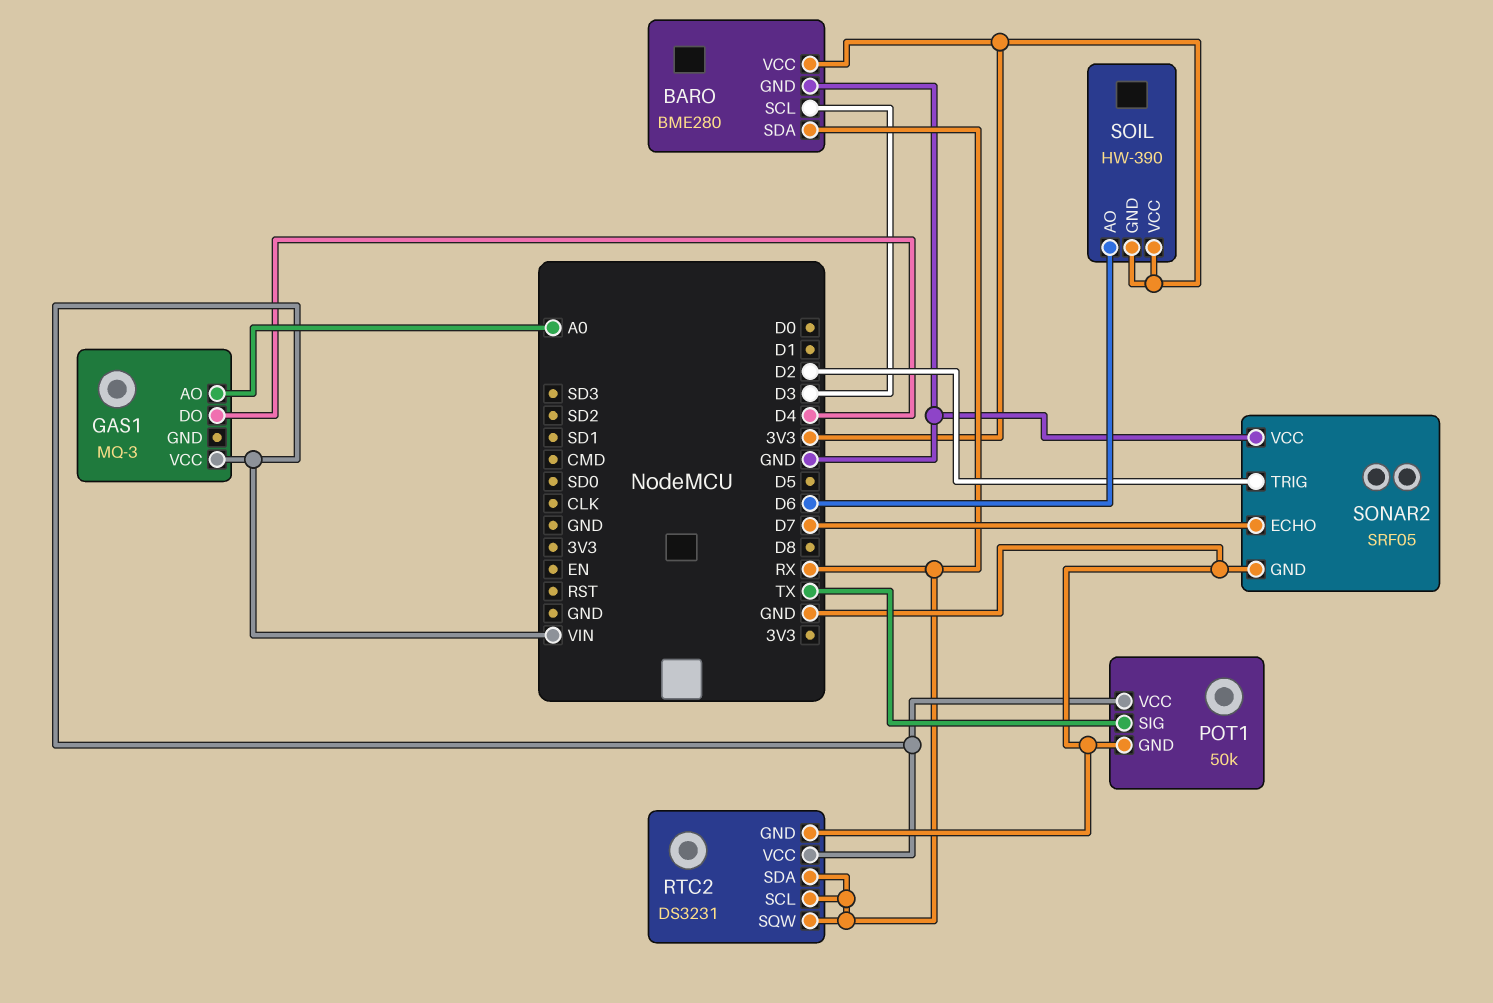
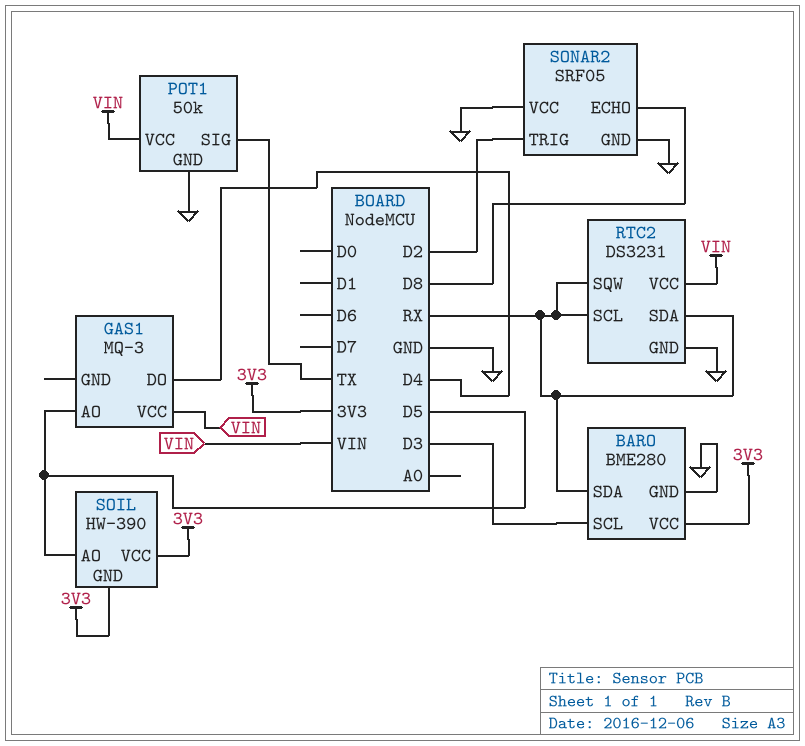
GAS1 pin AO: A0 -> D5
SOIL pin AO: D6 -> D5
SONAR2 pin ECHO: D7 -> D8

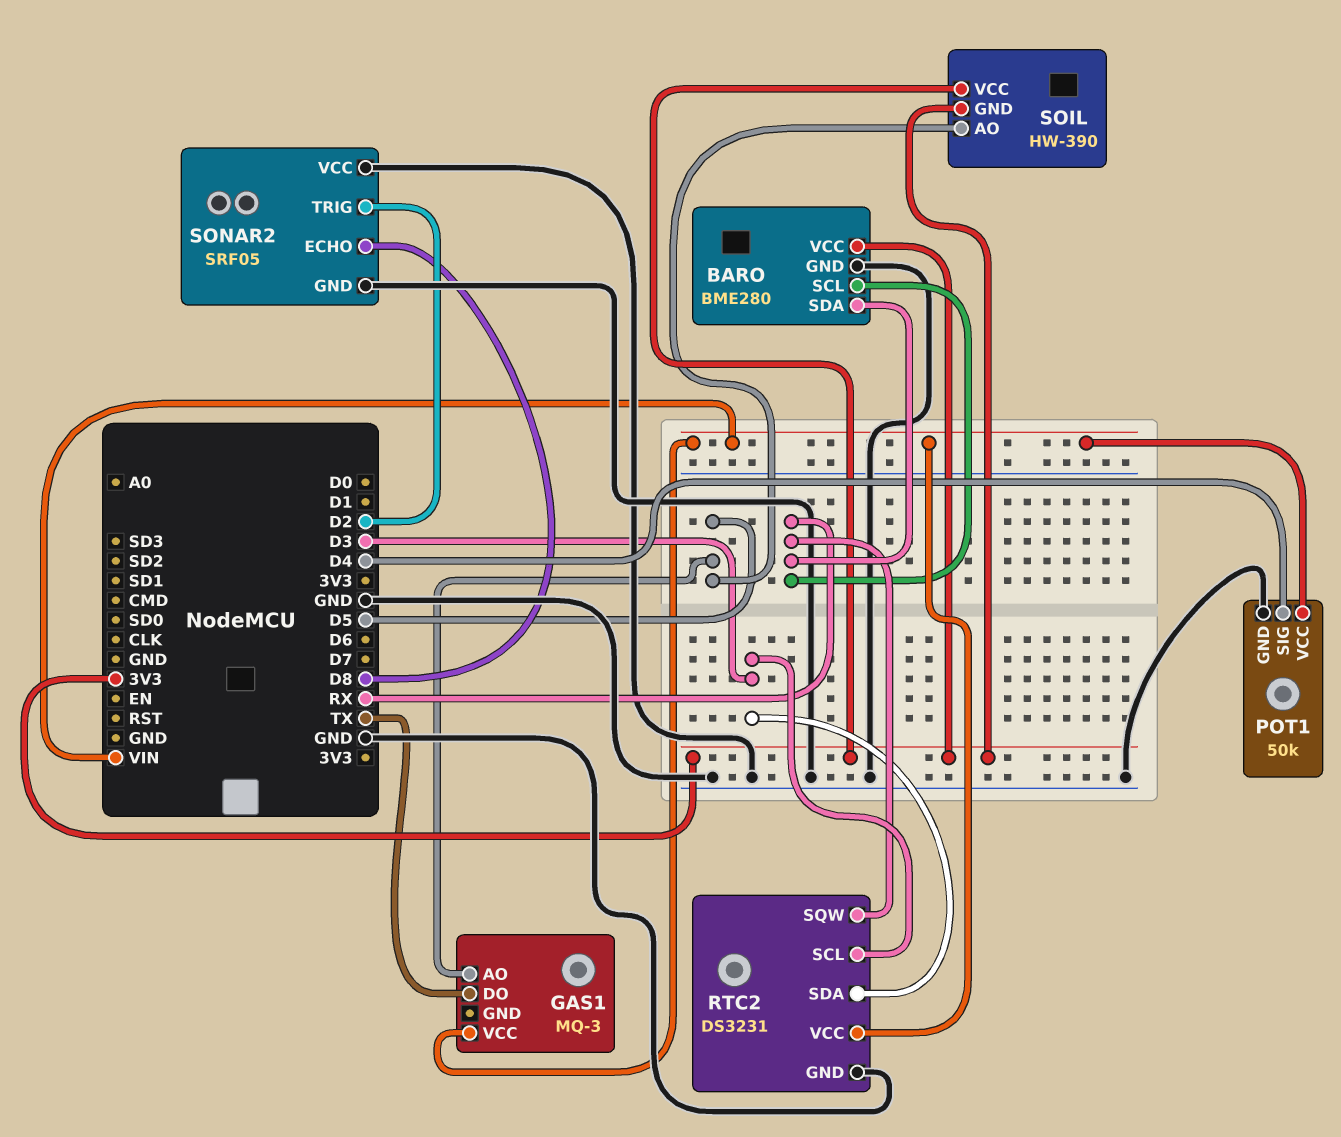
BARO pin SCL: D3 -> RX
GAS1 pin DO: D4 -> TX
POT1 pin SIG: TX -> D4
RTC2 pin SCL: RX -> D3
RTC2 pin SDA: RX -> D3

